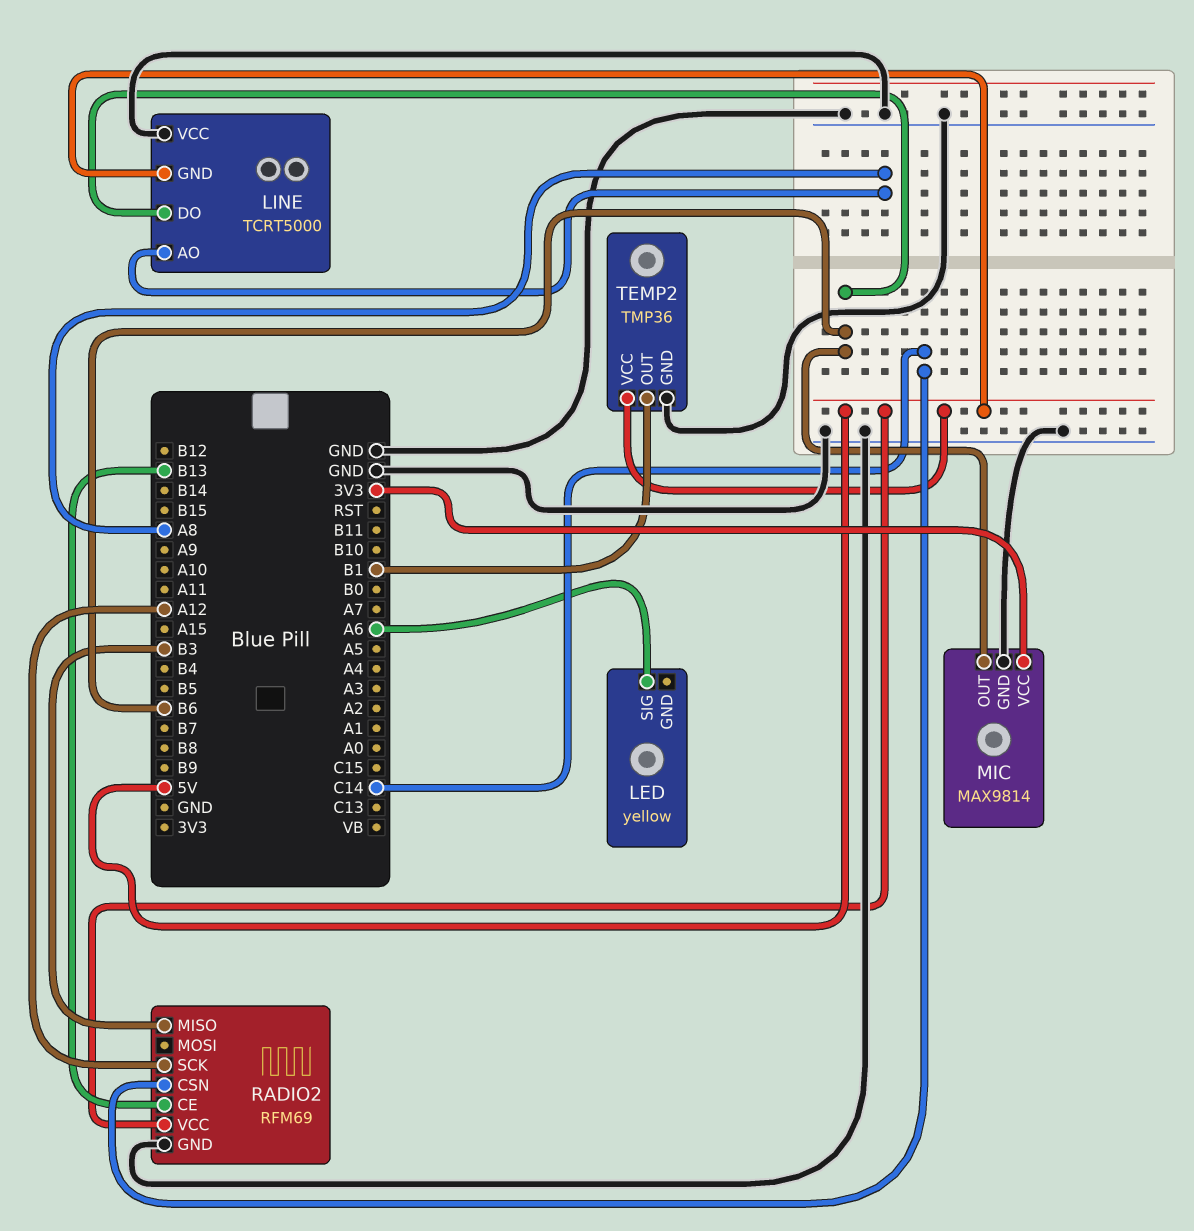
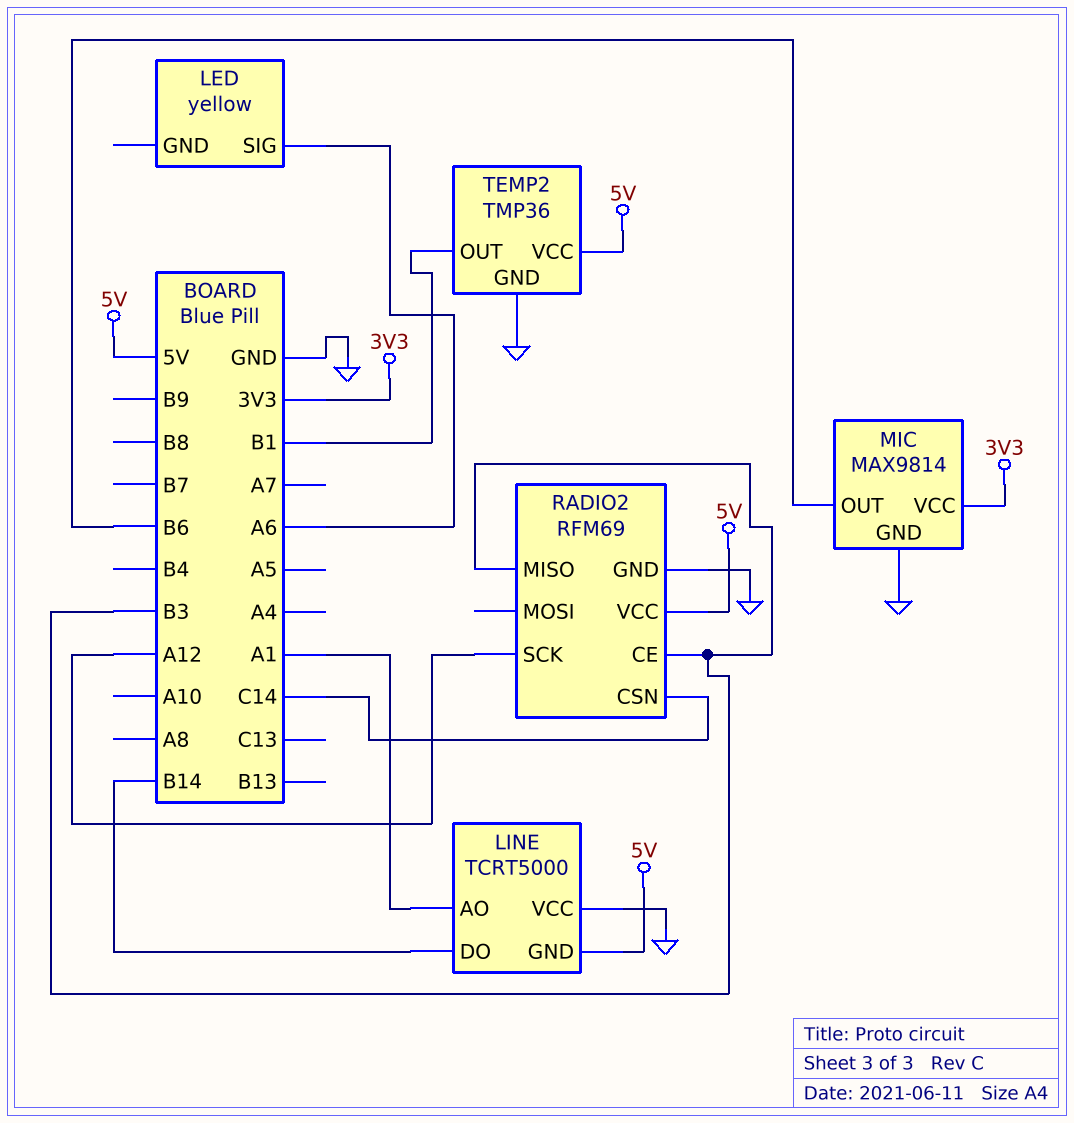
LINE pin AO: A8 -> A1
LINE pin DO: B6 -> B14
RADIO2 pin CE: B13 -> B3

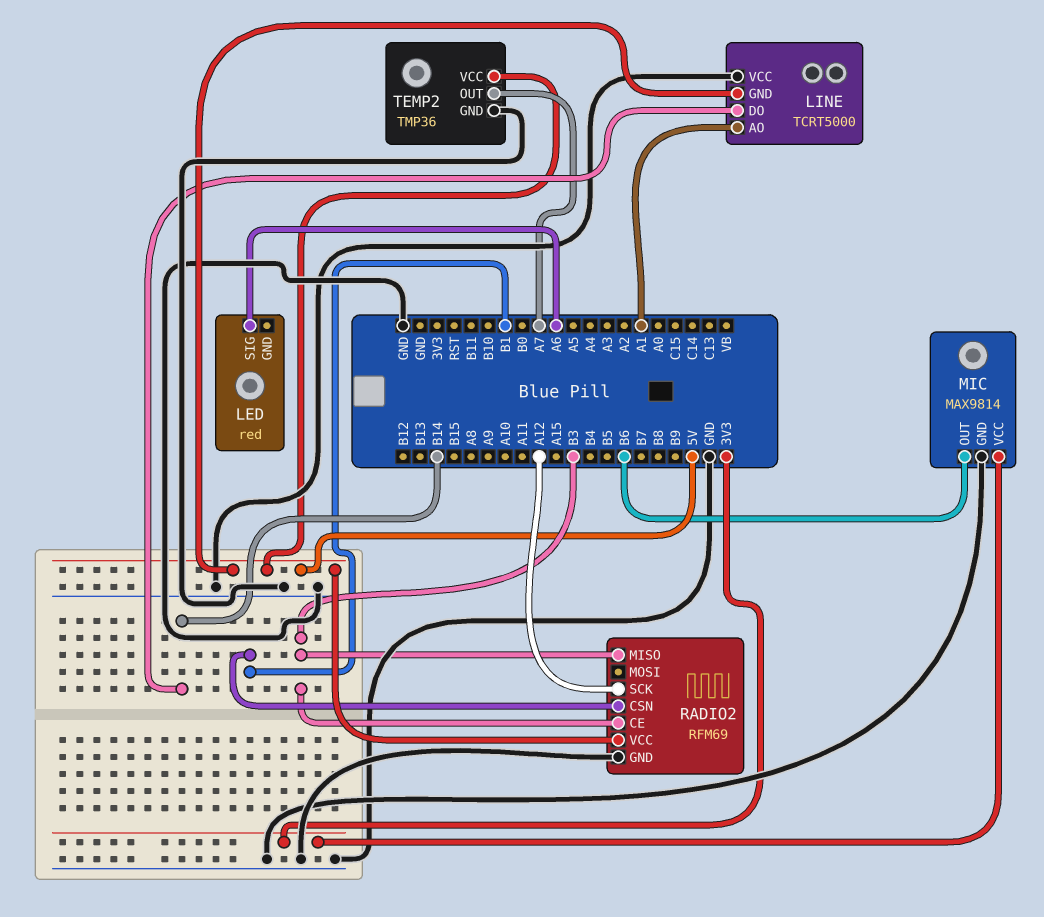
LED: yellow -> red
RADIO2 pin CSN: C14 -> B1
TEMP2 pin OUT: B1 -> A7

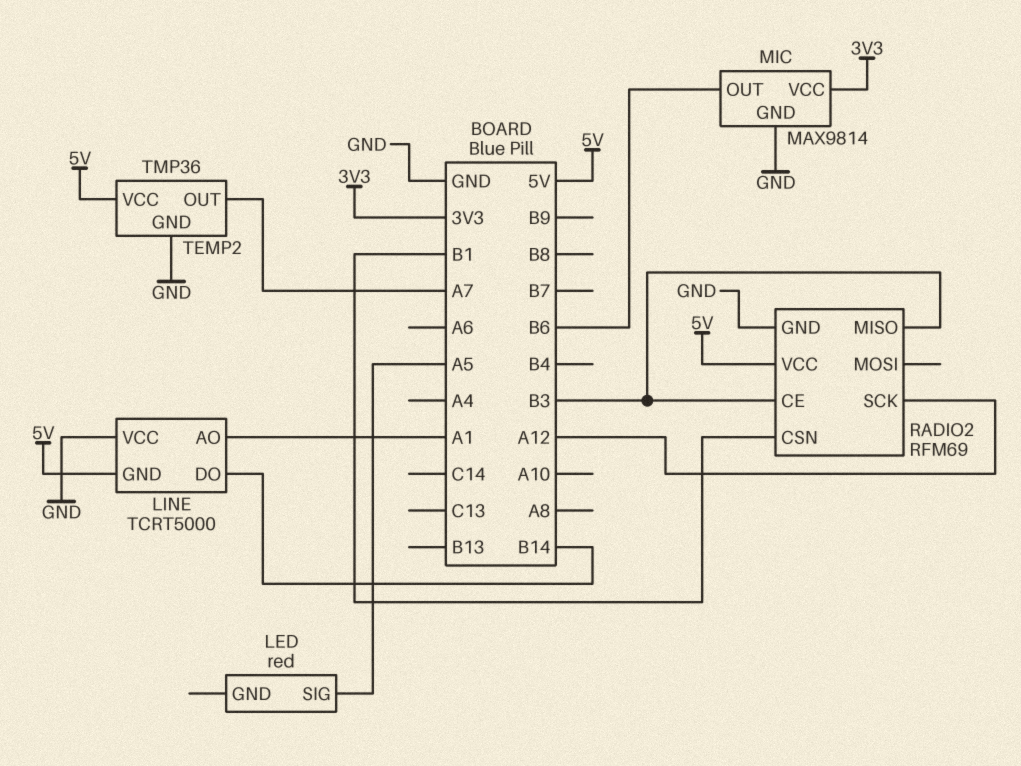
LED pin SIG: A6 -> A5

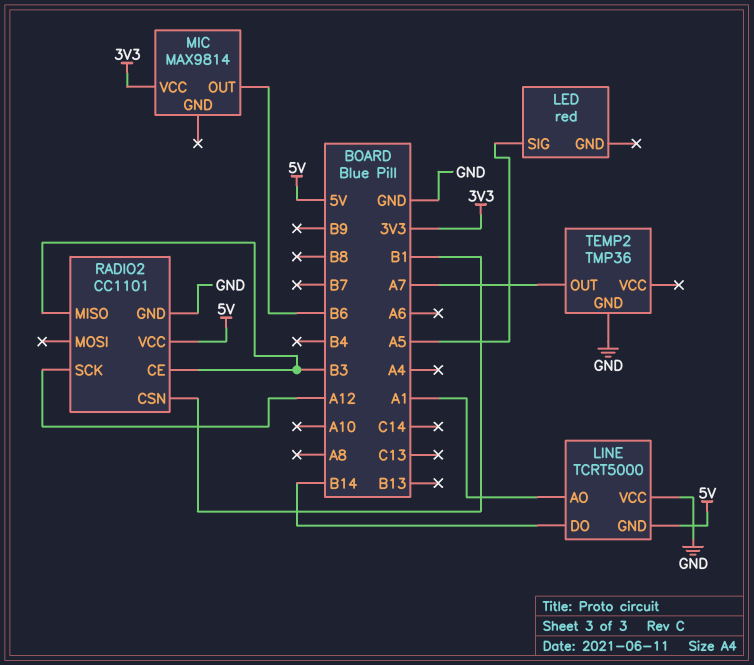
MIC pin GND: GND -> none
RADIO2: RFM69 -> CC1101
TEMP2 pin VCC: 5V -> none

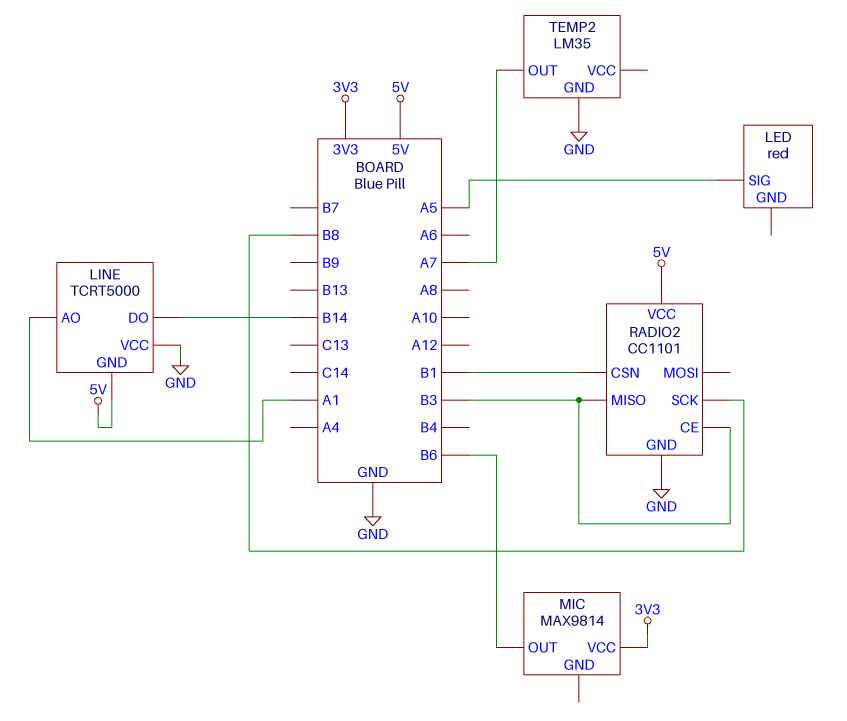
RADIO2 pin SCK: A12 -> B8
TEMP2: TMP36 -> LM35

